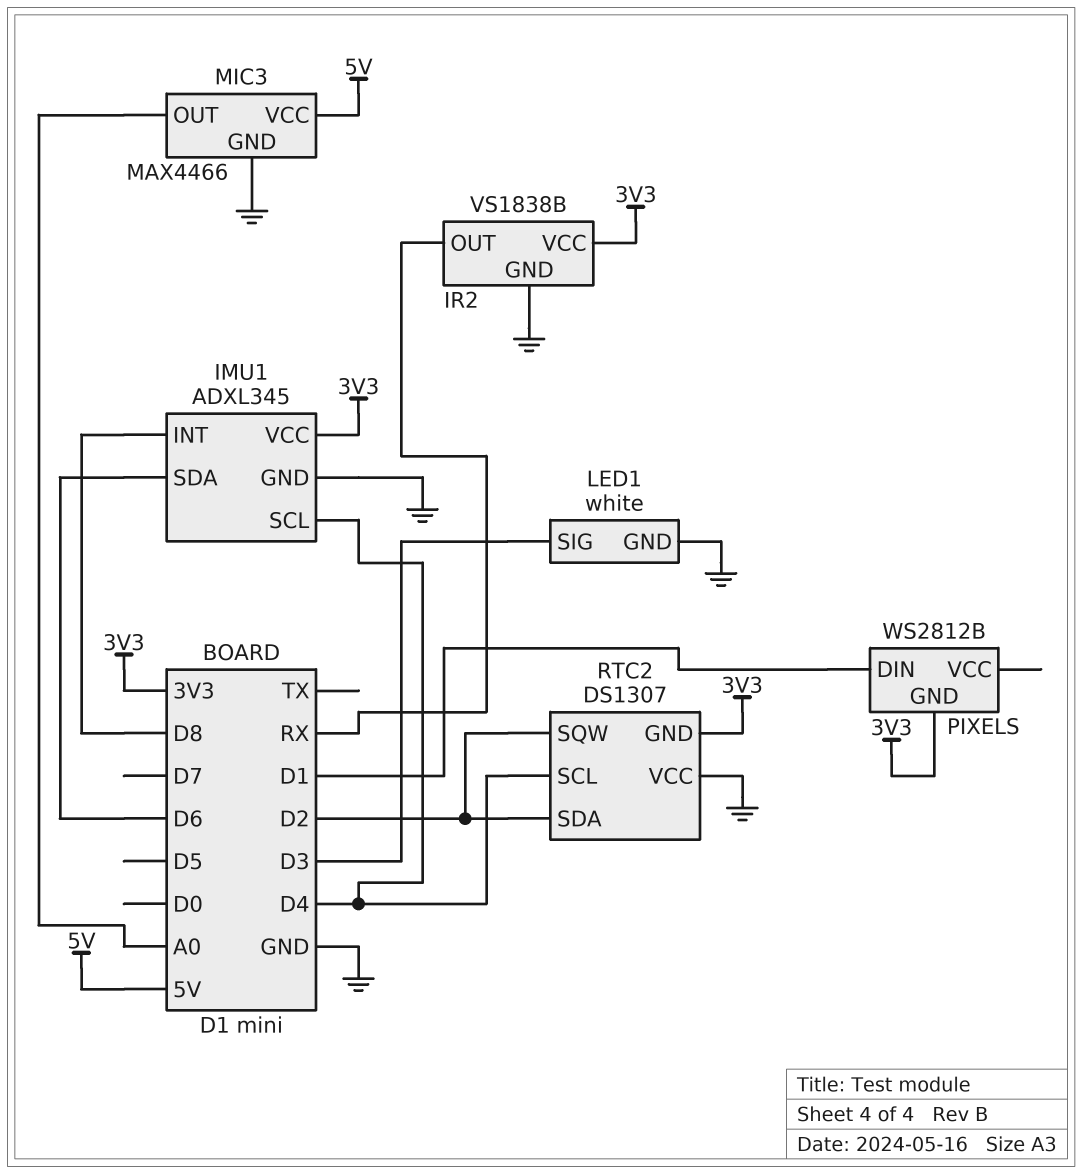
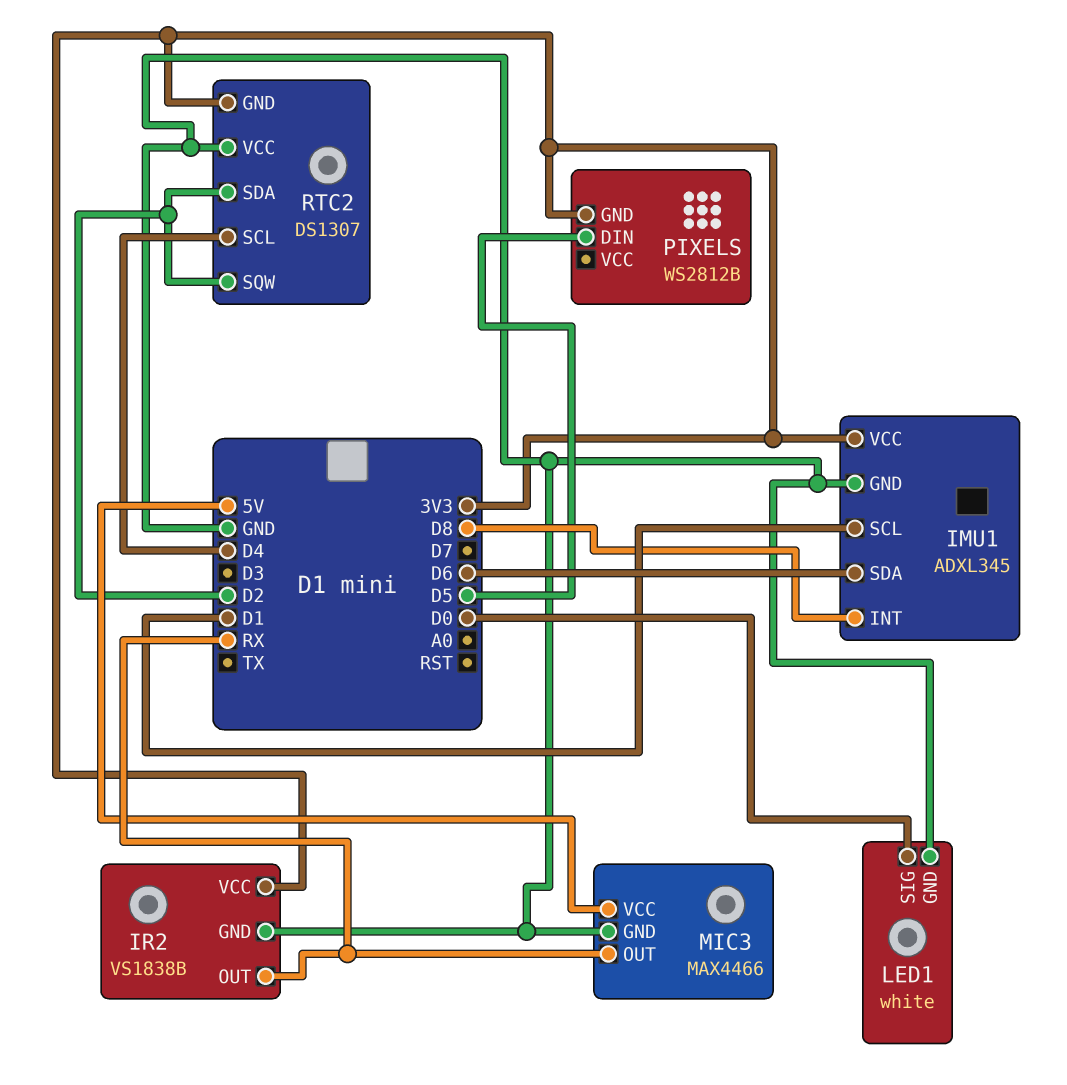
IMU1 pin SCL: D4 -> D1
LED1 pin SIG: D3 -> D0
MIC3 pin OUT: A0 -> RX
PIXELS pin DIN: D1 -> D5

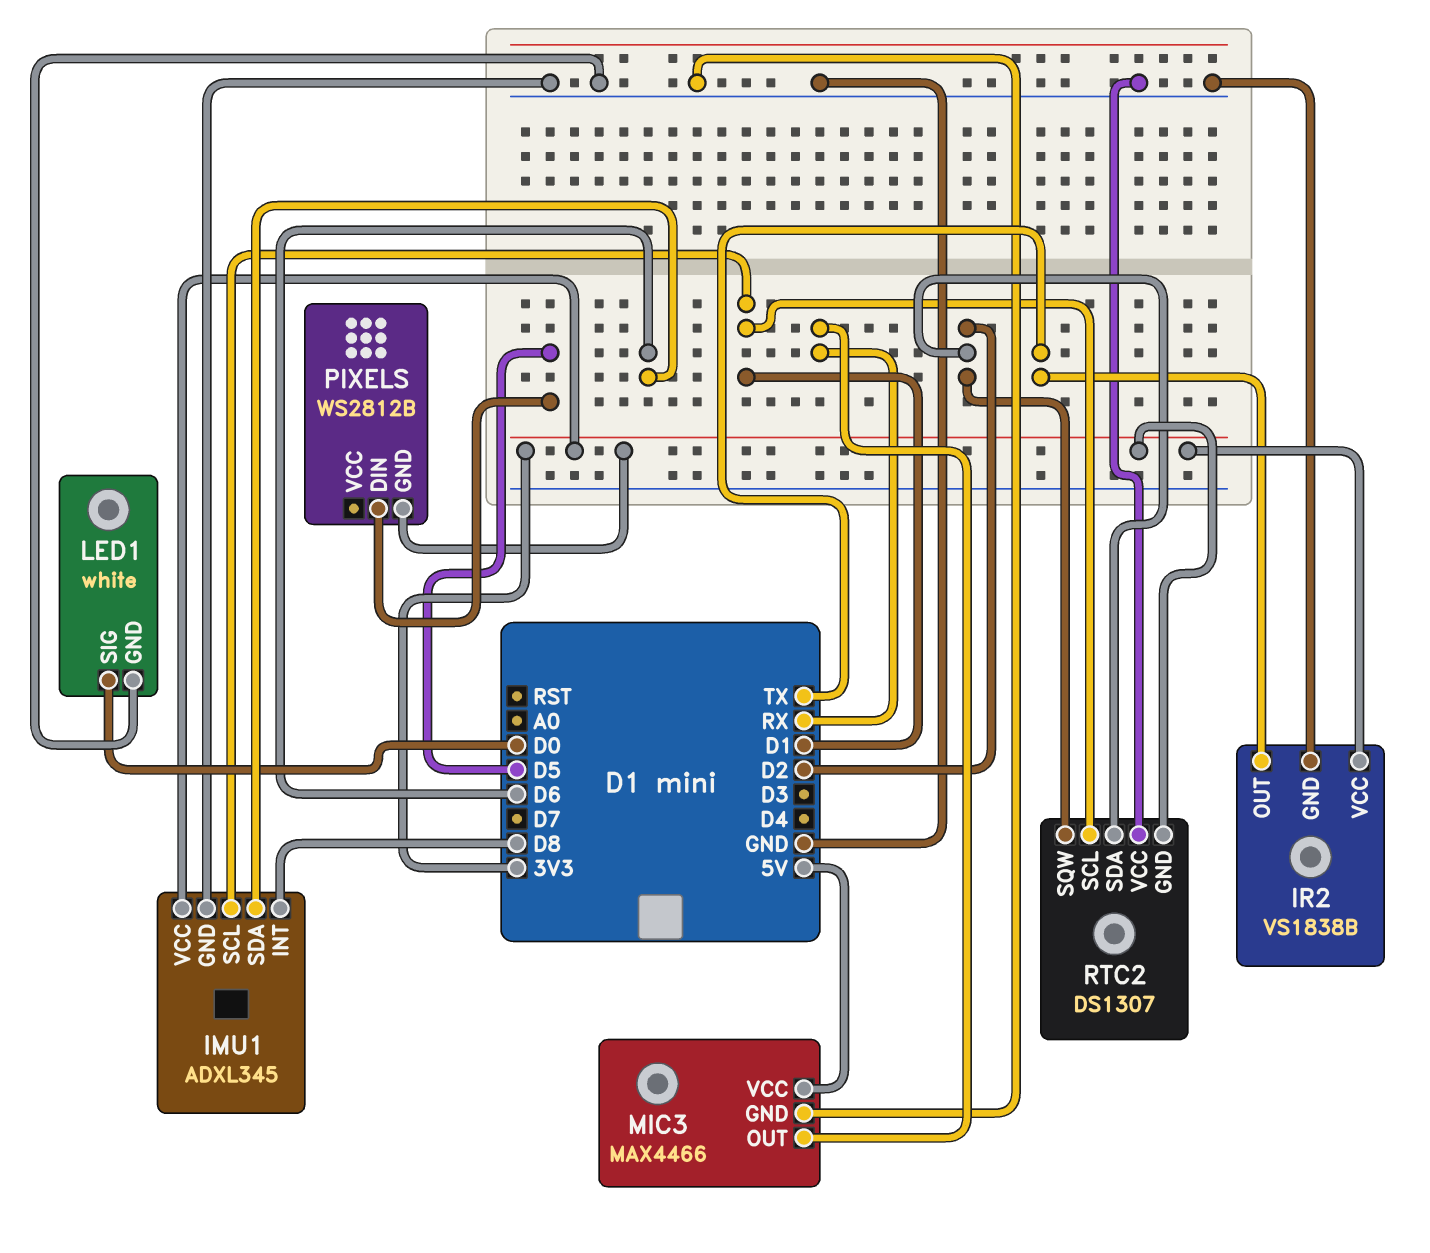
IR2 pin OUT: RX -> TX
RTC2 pin SCL: D4 -> D1

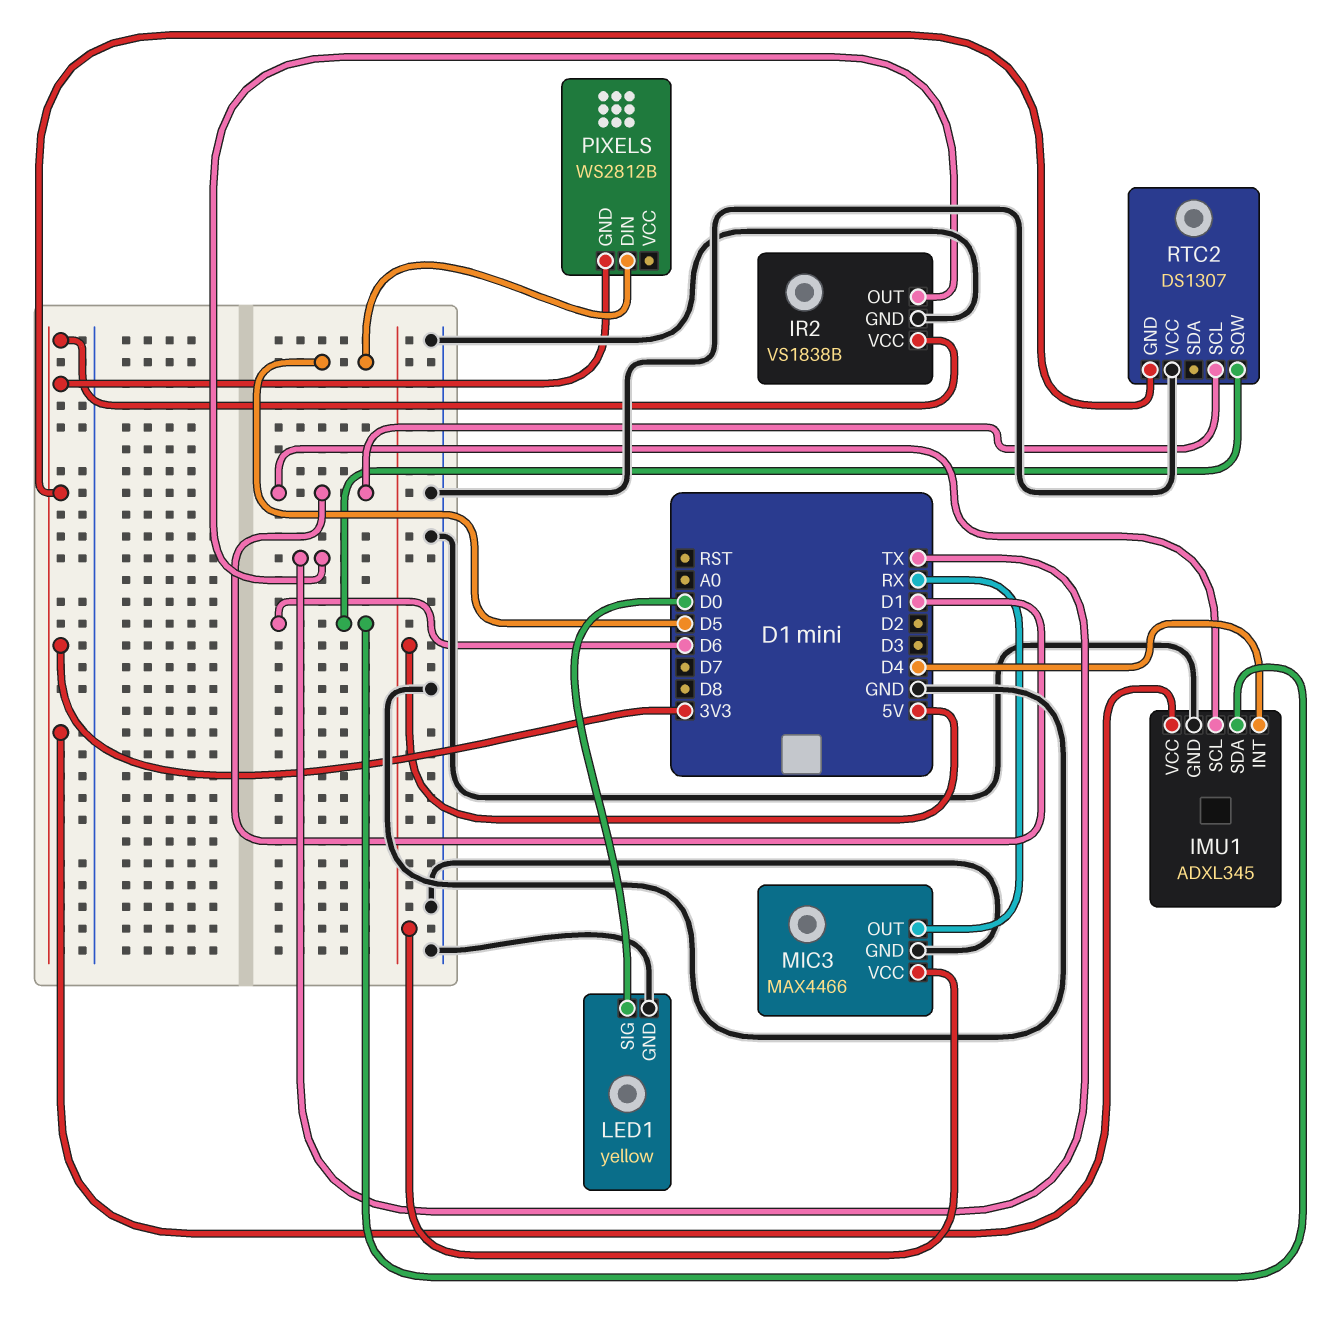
IMU1 pin INT: D8 -> D4
LED1: white -> yellow
RTC2 pin SDA: D2 -> none
RTC2 pin SQW: D2 -> D6

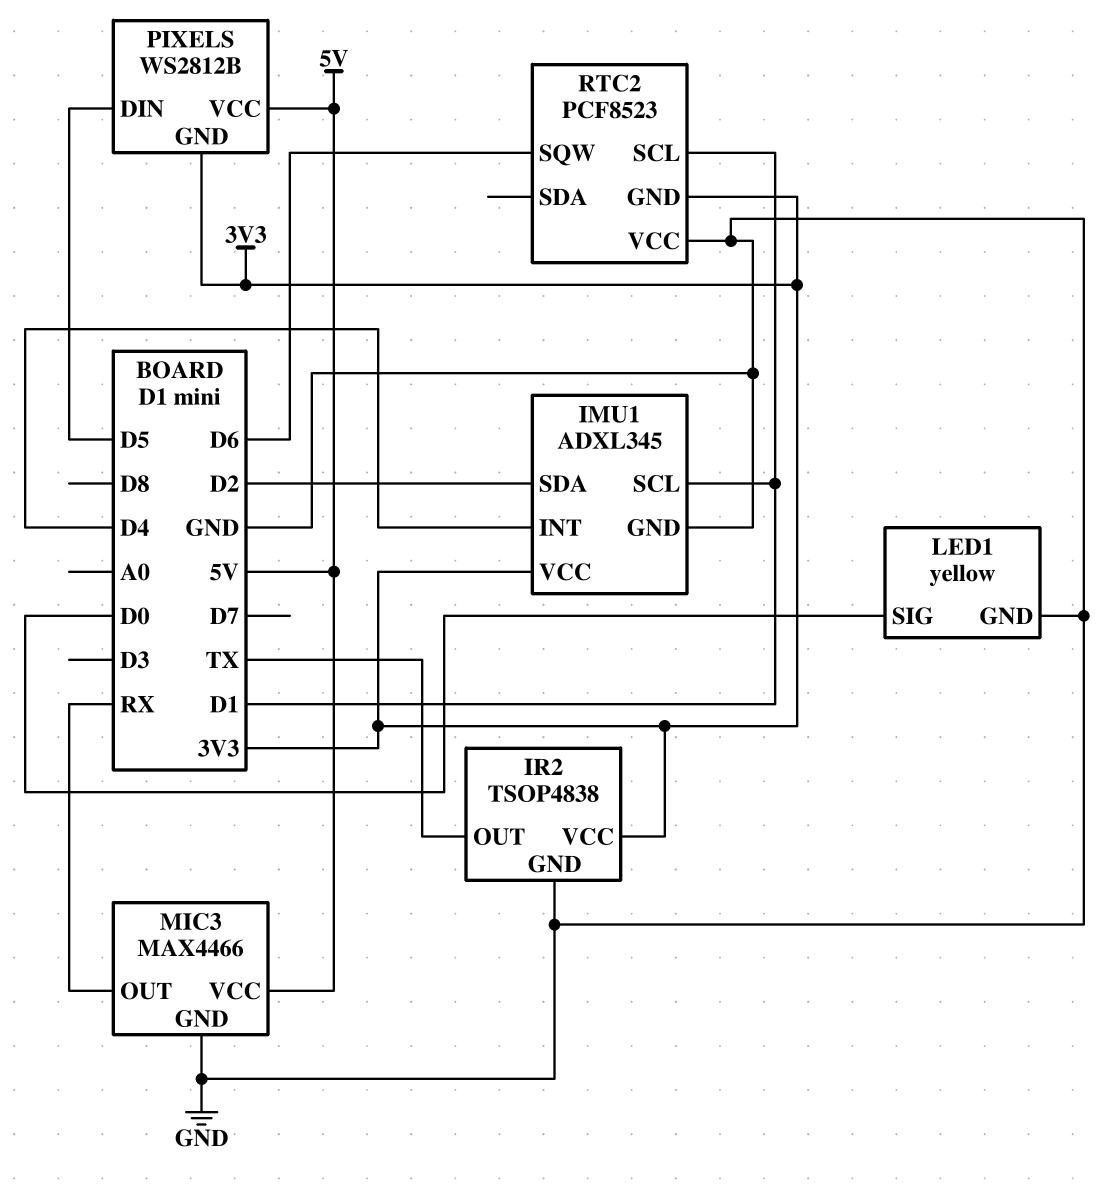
IMU1 pin SDA: D6 -> D2
IR2: VS1838B -> TSOP4838
PIXELS pin VCC: none -> 5V
RTC2: DS1307 -> PCF8523

